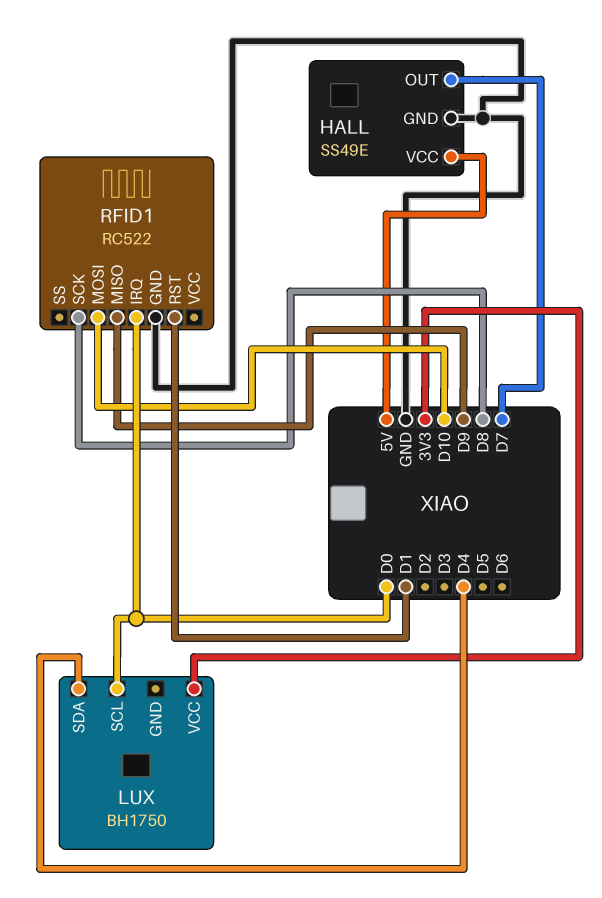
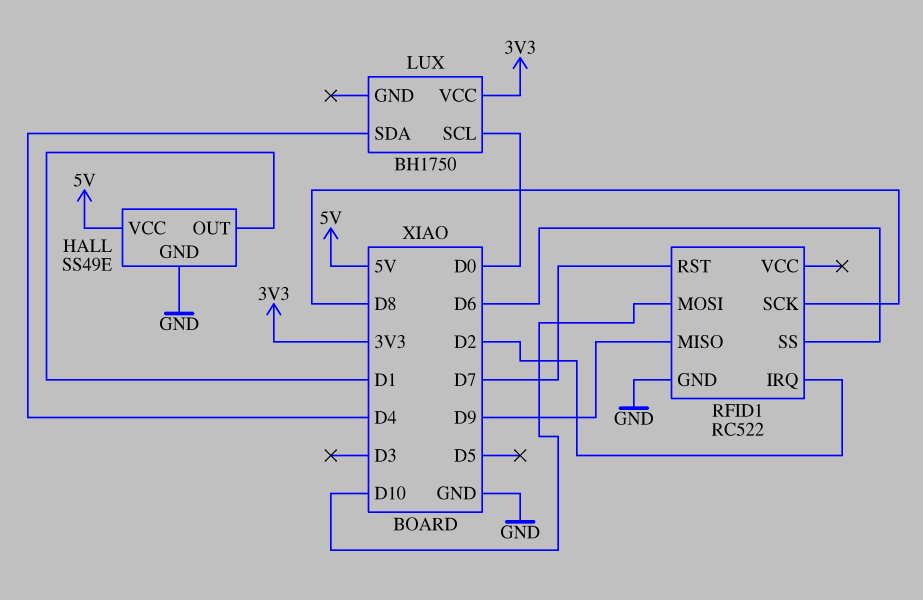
HALL pin OUT: D7 -> D1
RFID1 pin IRQ: D0 -> D2
RFID1 pin RST: D1 -> D7
RFID1 pin SS: none -> D6

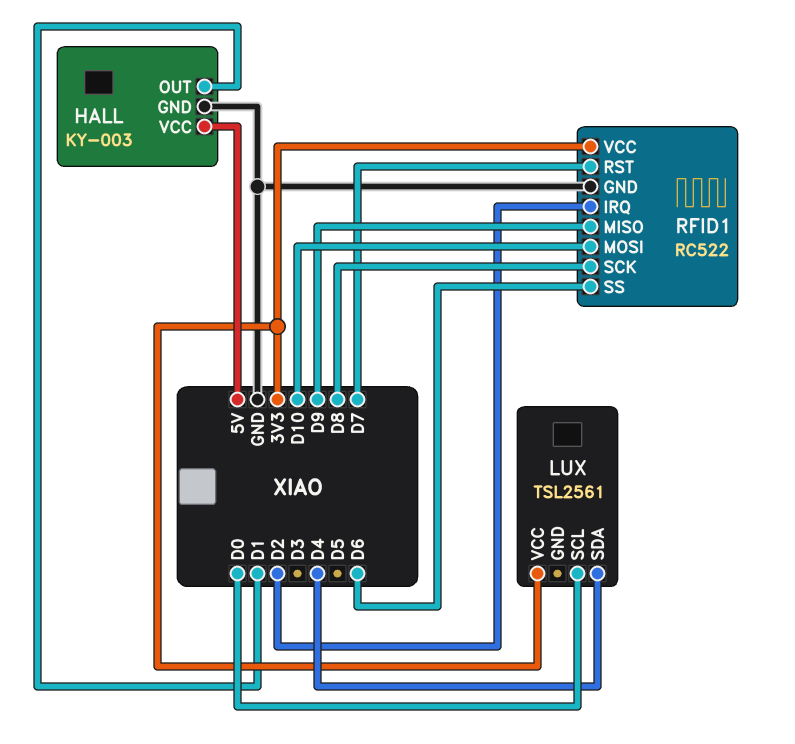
HALL: SS49E -> KY-003
LUX: BH1750 -> TSL2561
RFID1 pin VCC: none -> 3V3

